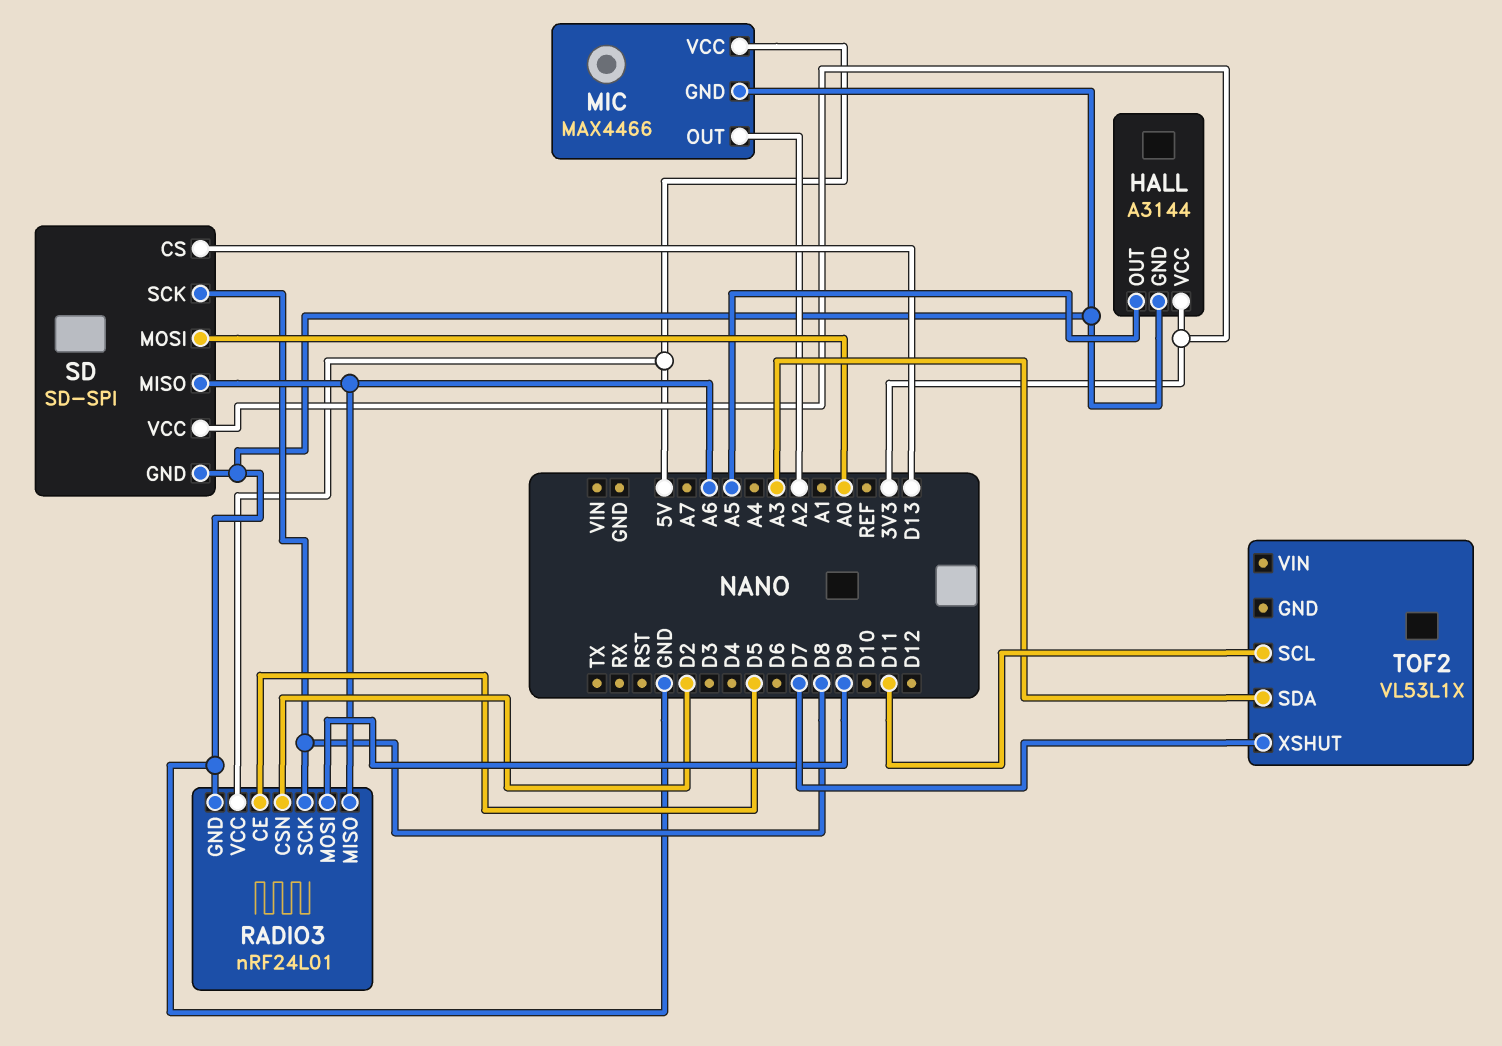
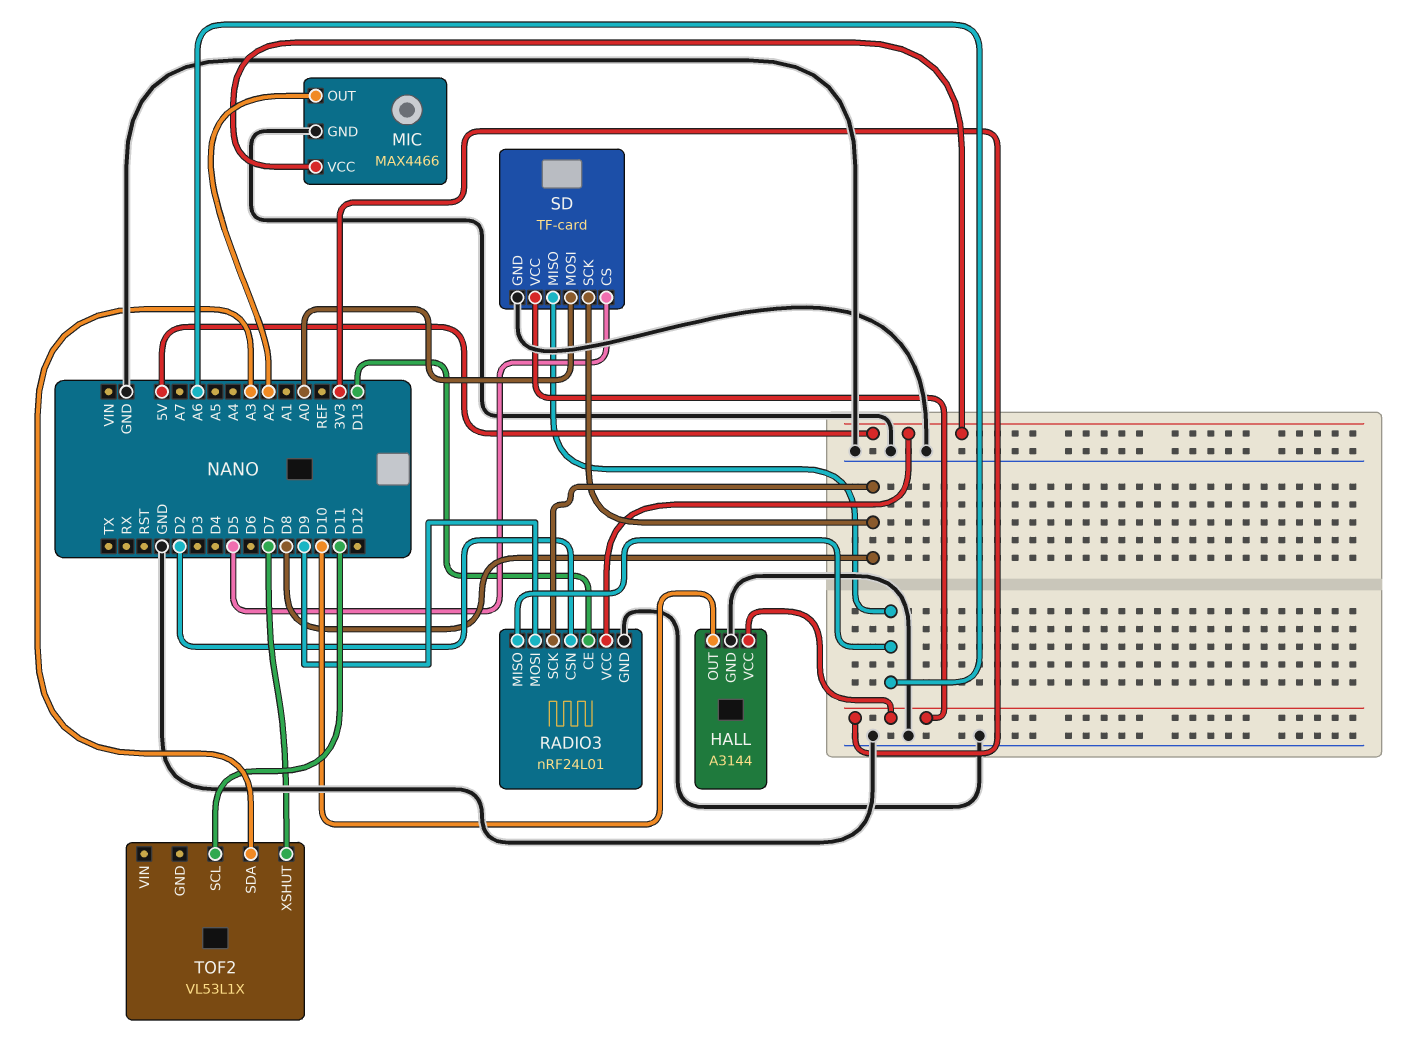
HALL pin OUT: A5 -> D10
RADIO3 pin CE: D5 -> D13
SD: SD-SPI -> TF-card
SD pin CS: D13 -> D5

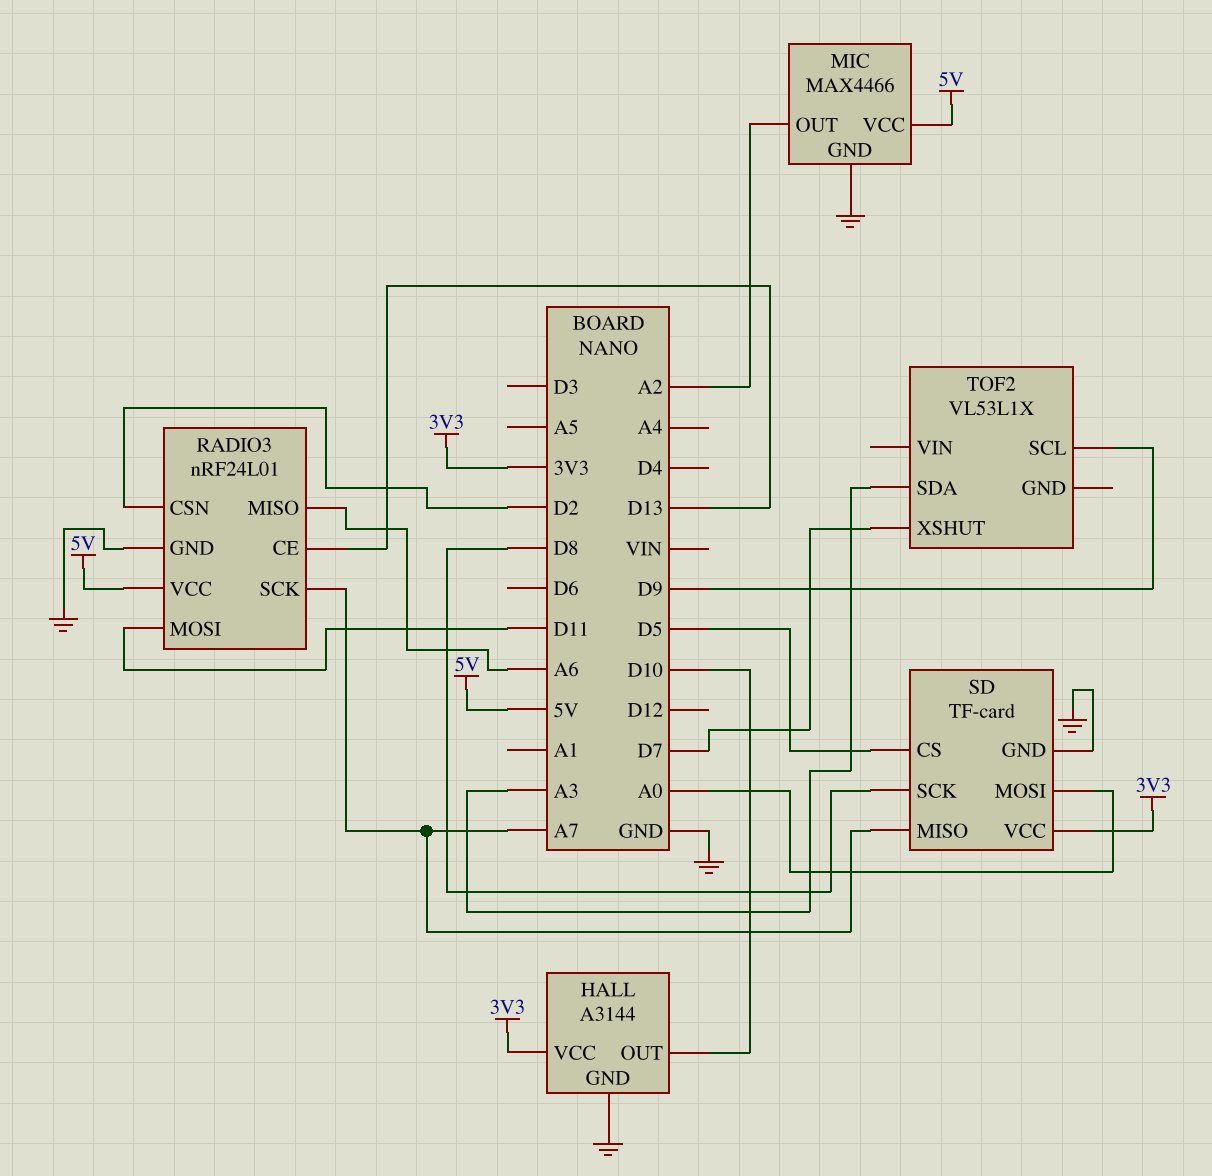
RADIO3 pin MOSI: D9 -> D11
RADIO3 pin SCK: D8 -> A7
SD pin MISO: A6 -> A7
TOF2 pin SCL: D11 -> D9

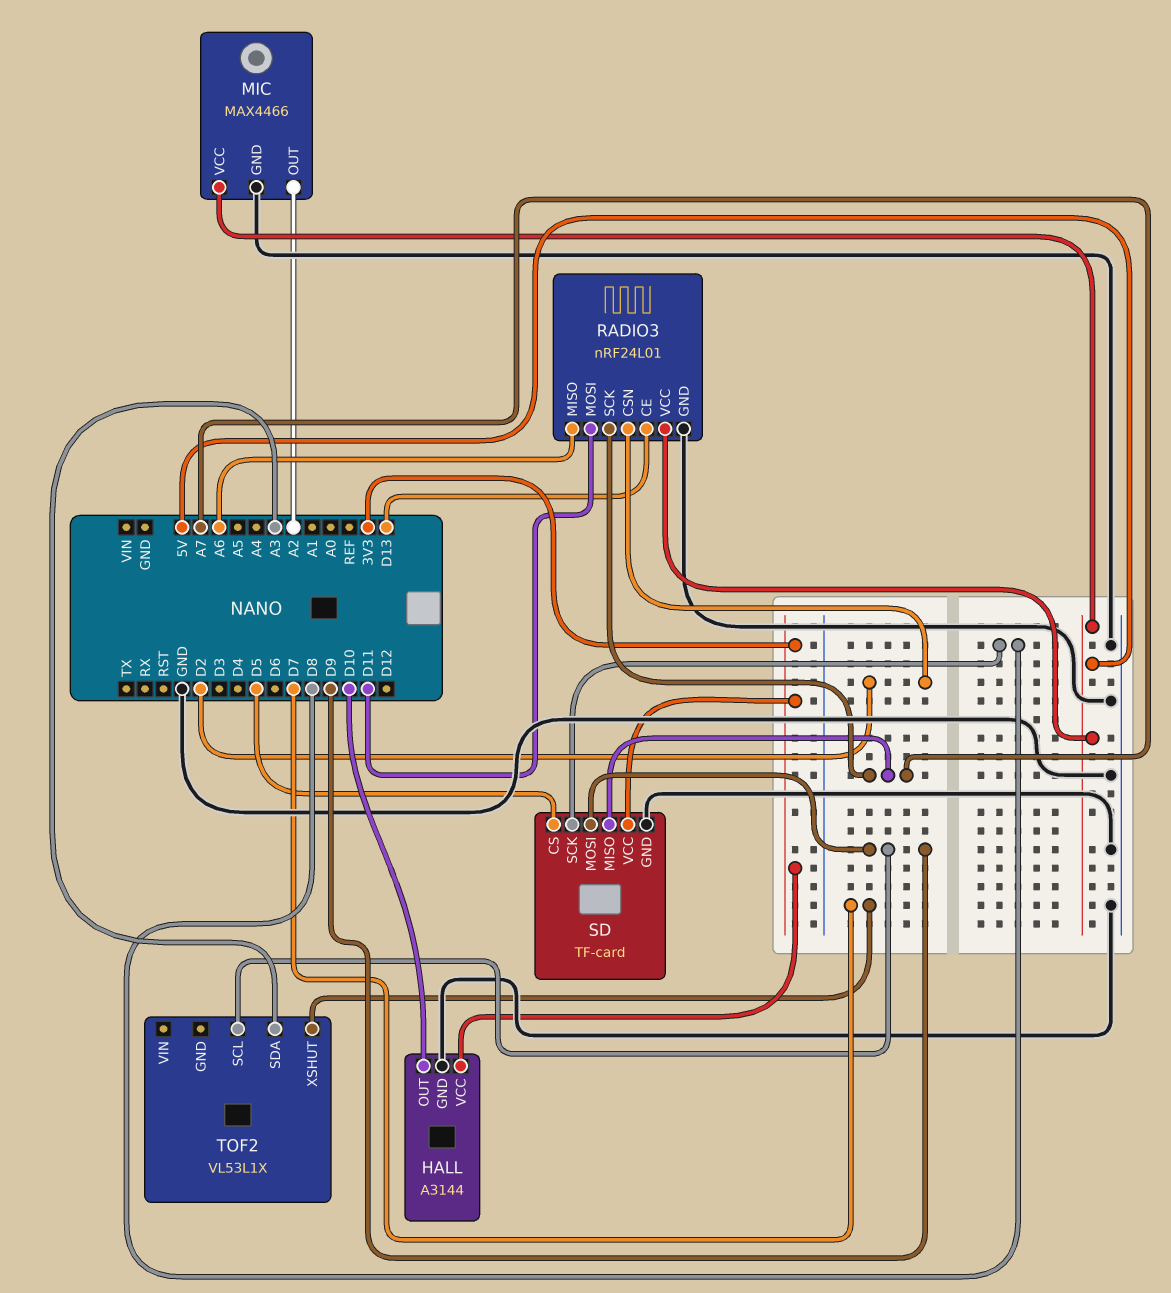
SD pin MOSI: A0 -> D9

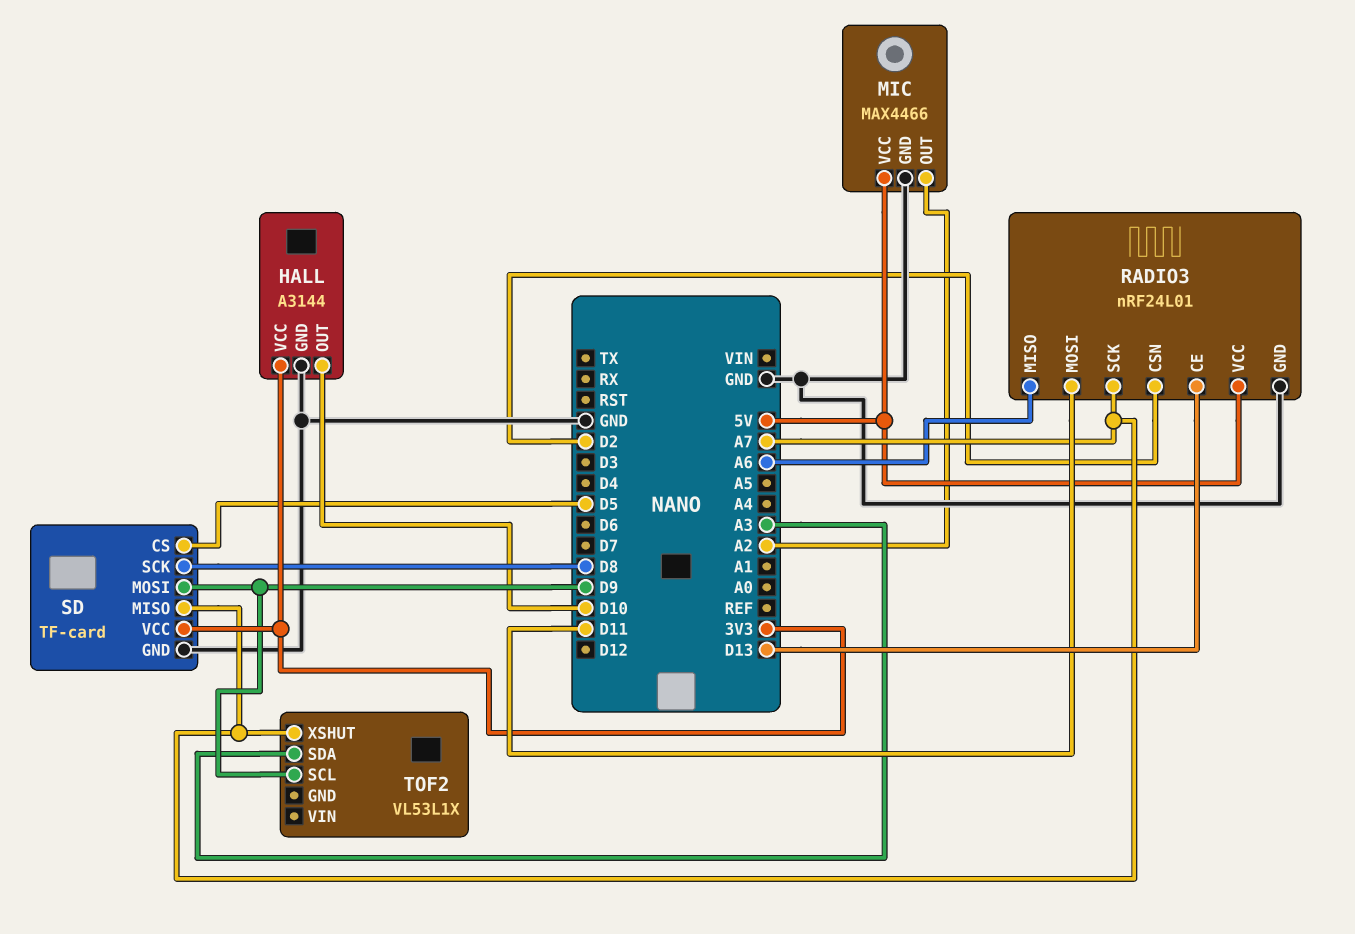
TOF2 pin XSHUT: D7 -> A7

